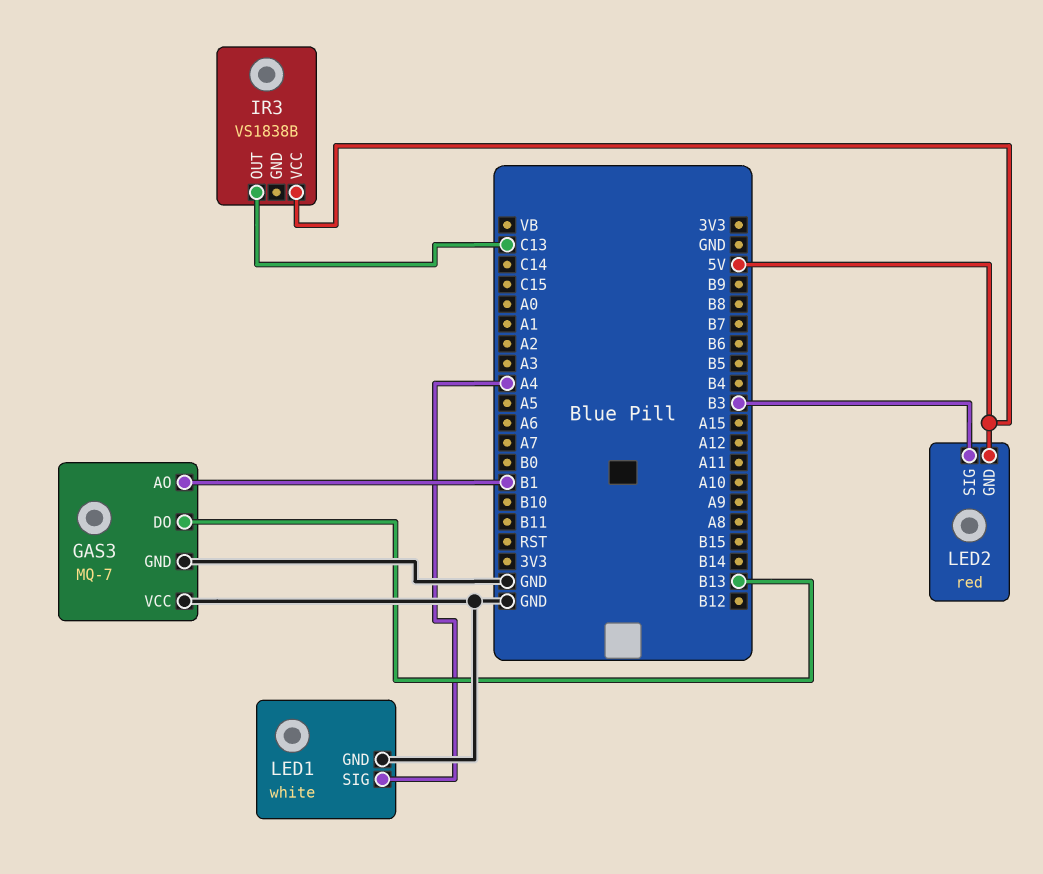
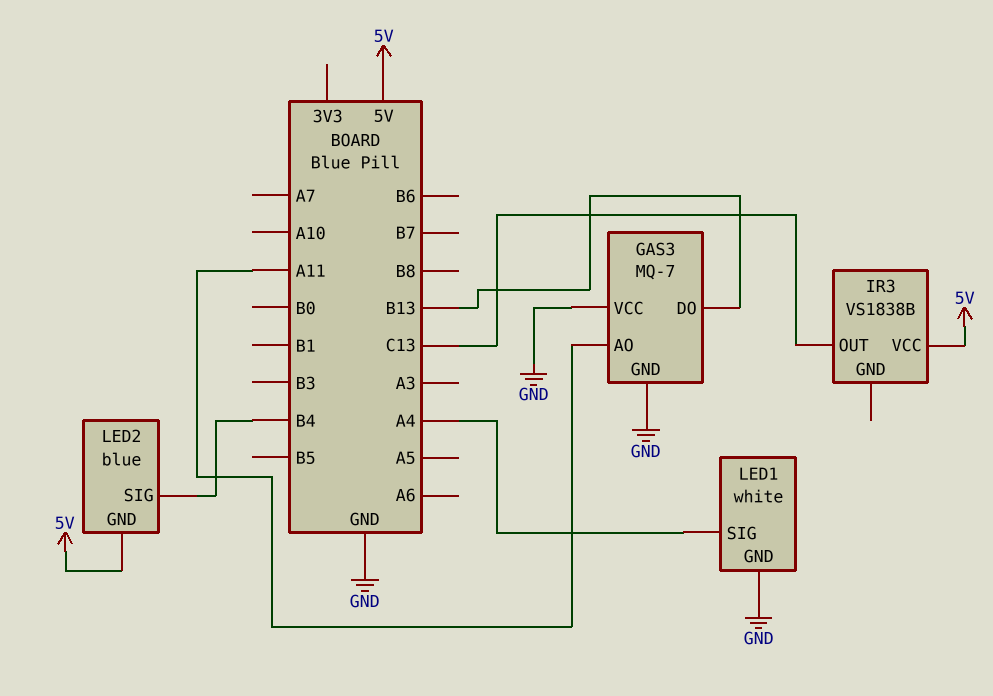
GAS3 pin AO: B1 -> A11
LED2: red -> blue
LED2 pin SIG: B3 -> B4

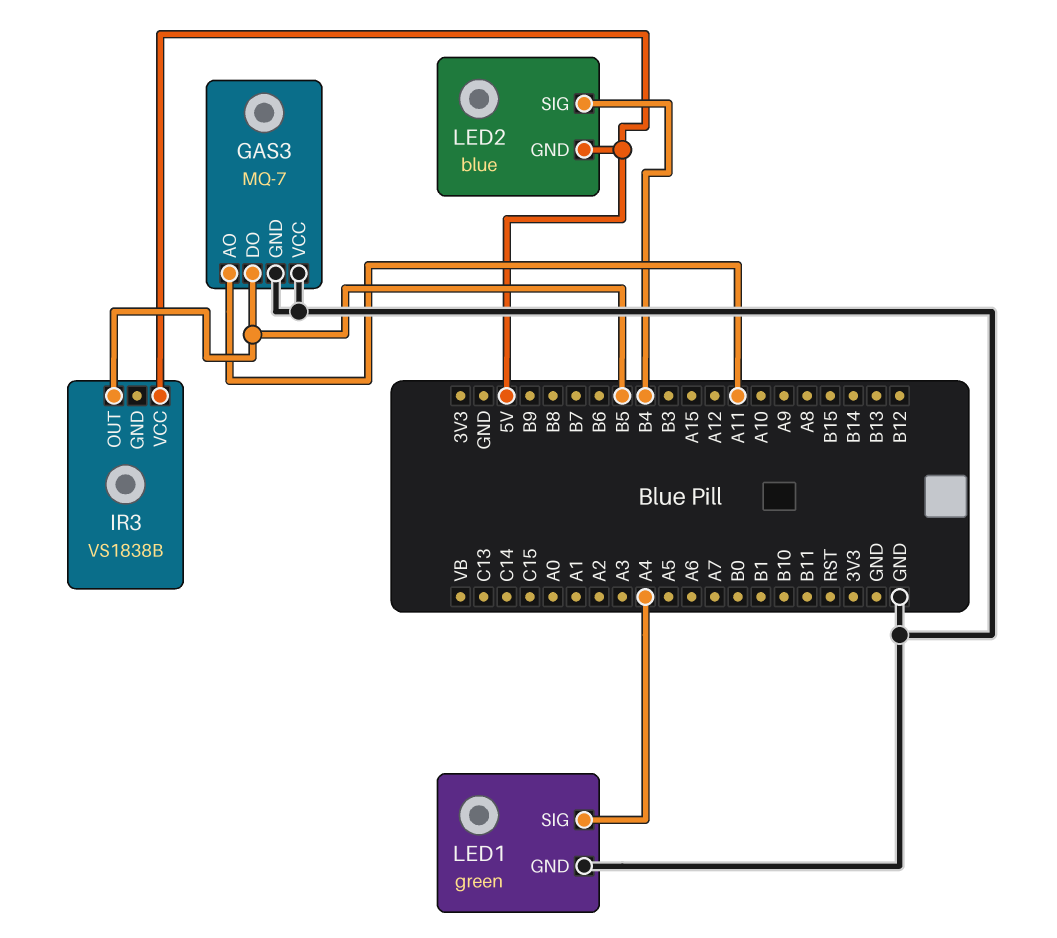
GAS3 pin DO: B13 -> B5
IR3 pin OUT: C13 -> B5
LED1: white -> green

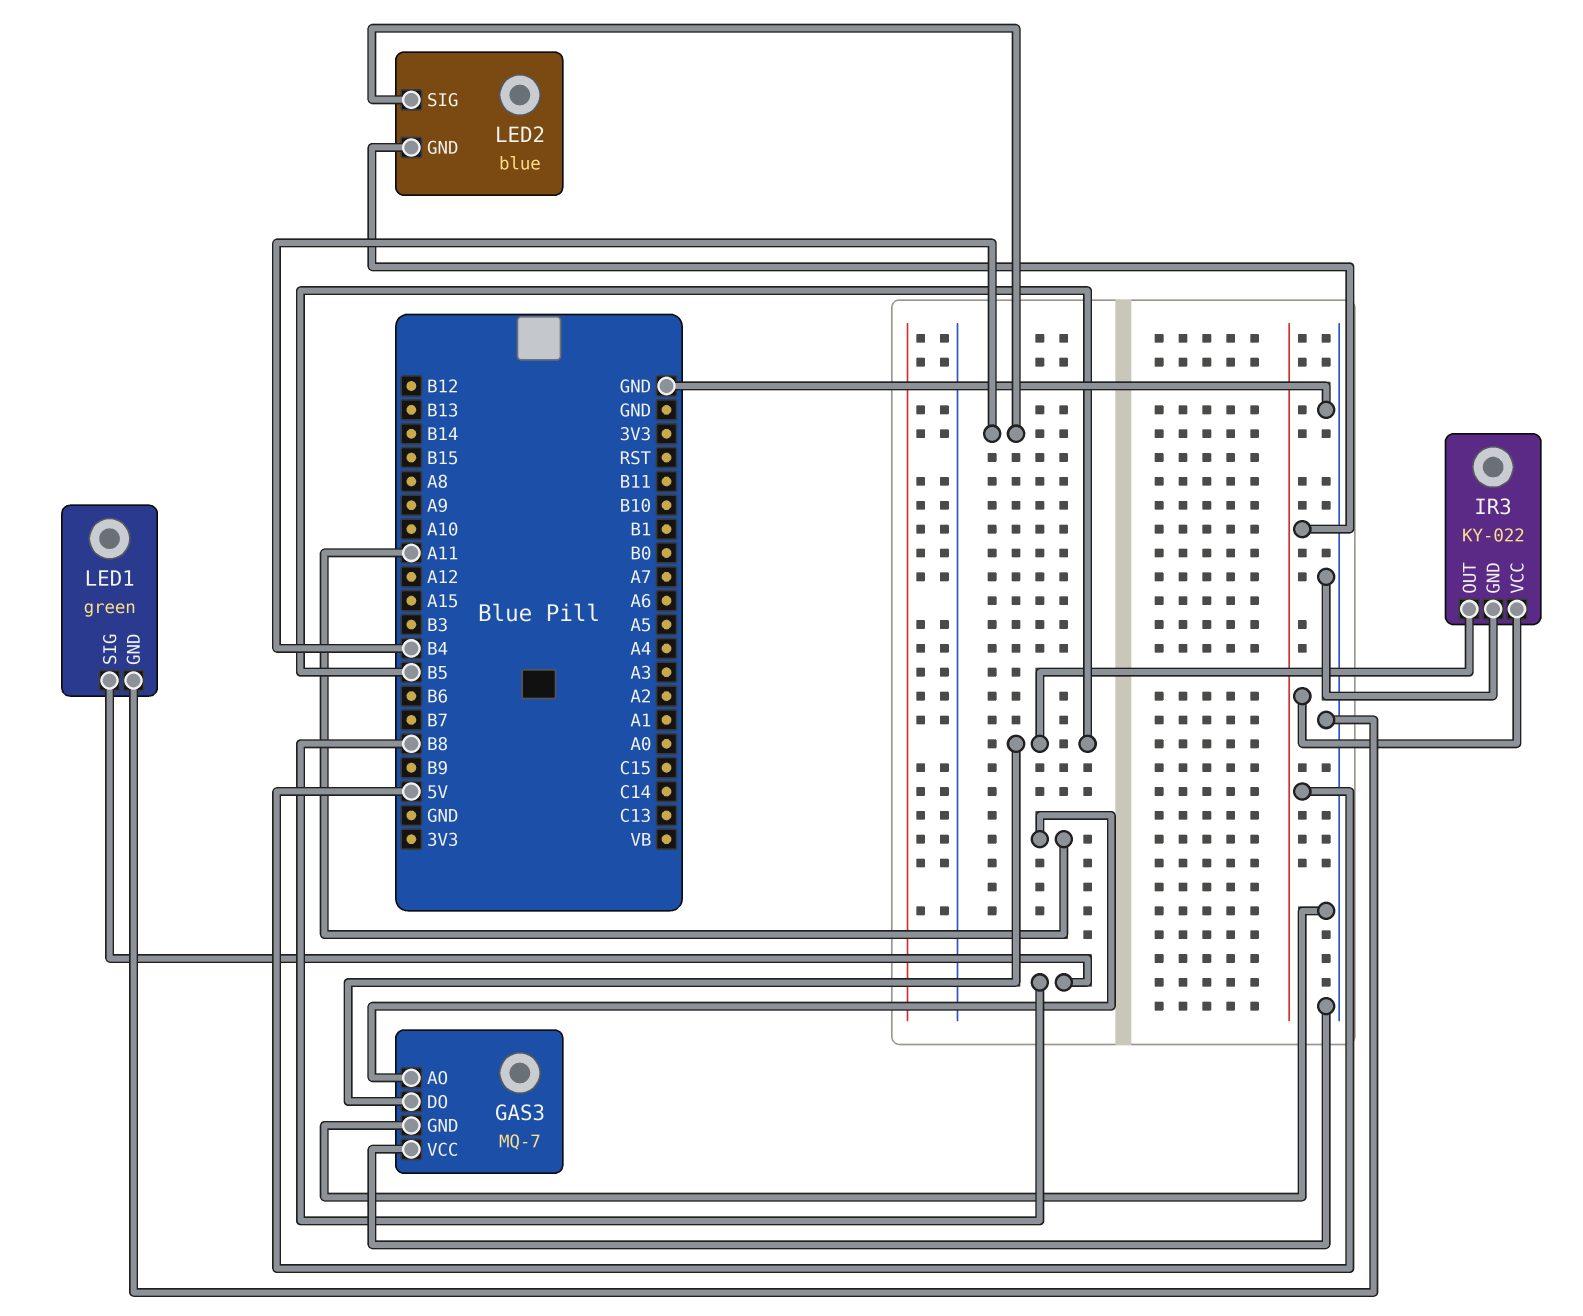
IR3: VS1838B -> KY-022
IR3 pin GND: none -> GND
LED1 pin SIG: A4 -> B8

